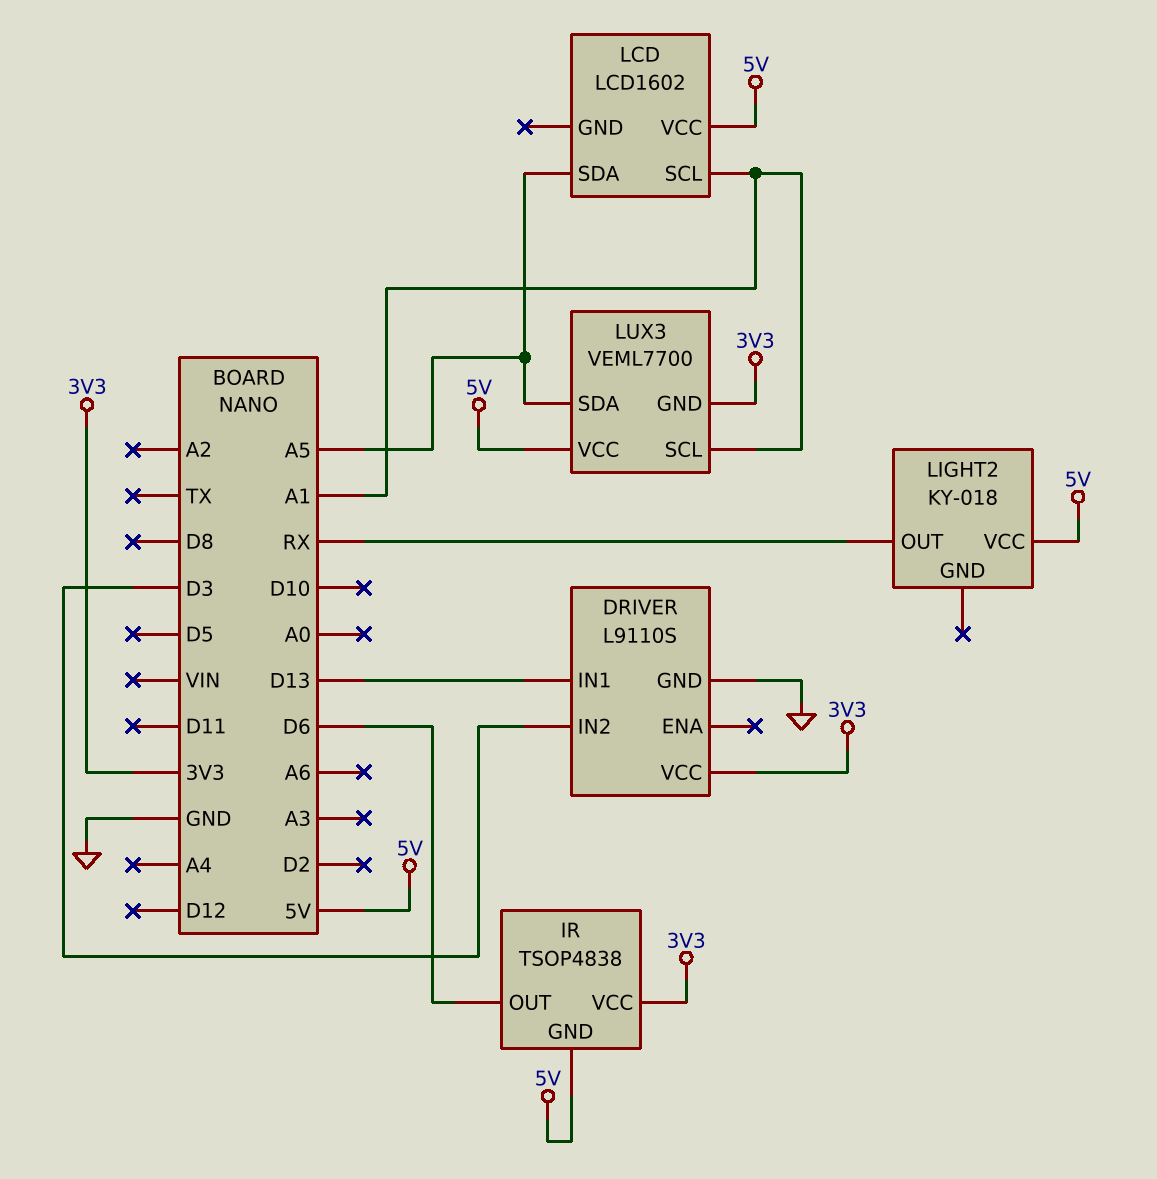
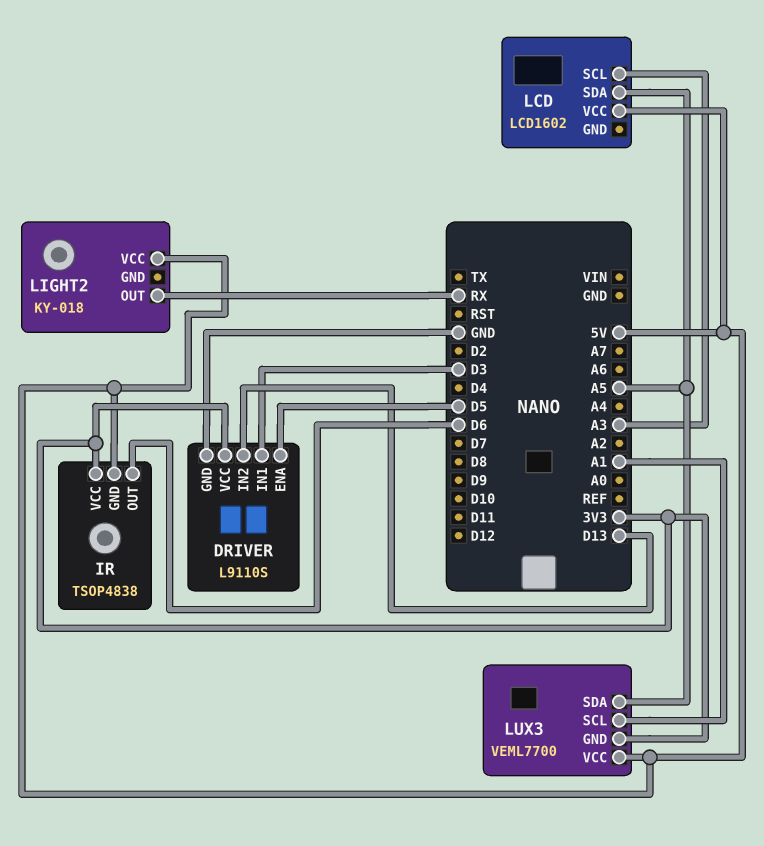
DRIVER pin ENA: none -> D5
DRIVER pin IN1: D13 -> D3
DRIVER pin IN2: D3 -> D13
LCD pin SCL: A1 -> A3

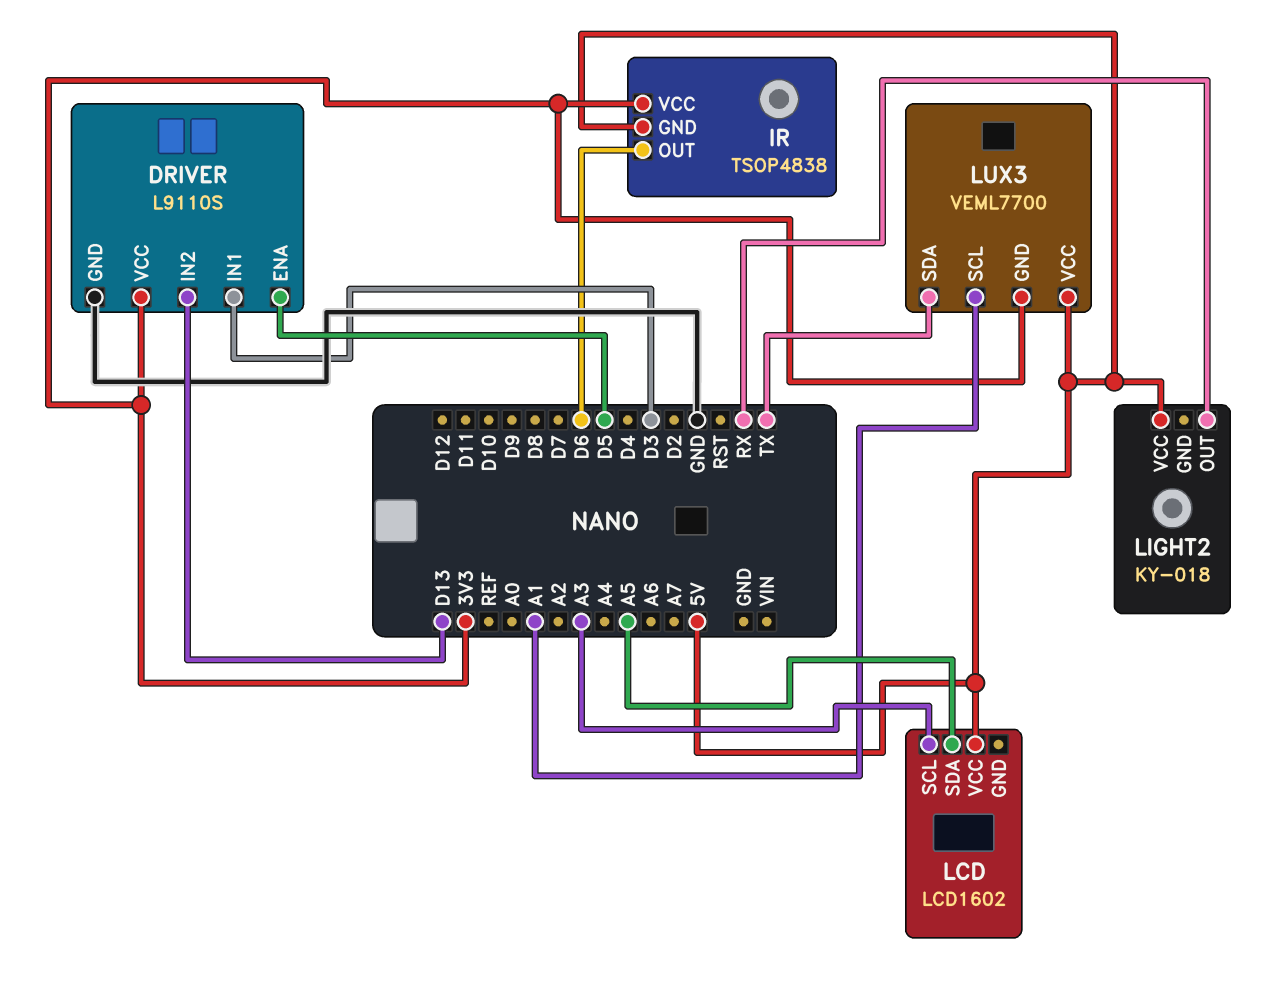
LUX3 pin SDA: A5 -> TX

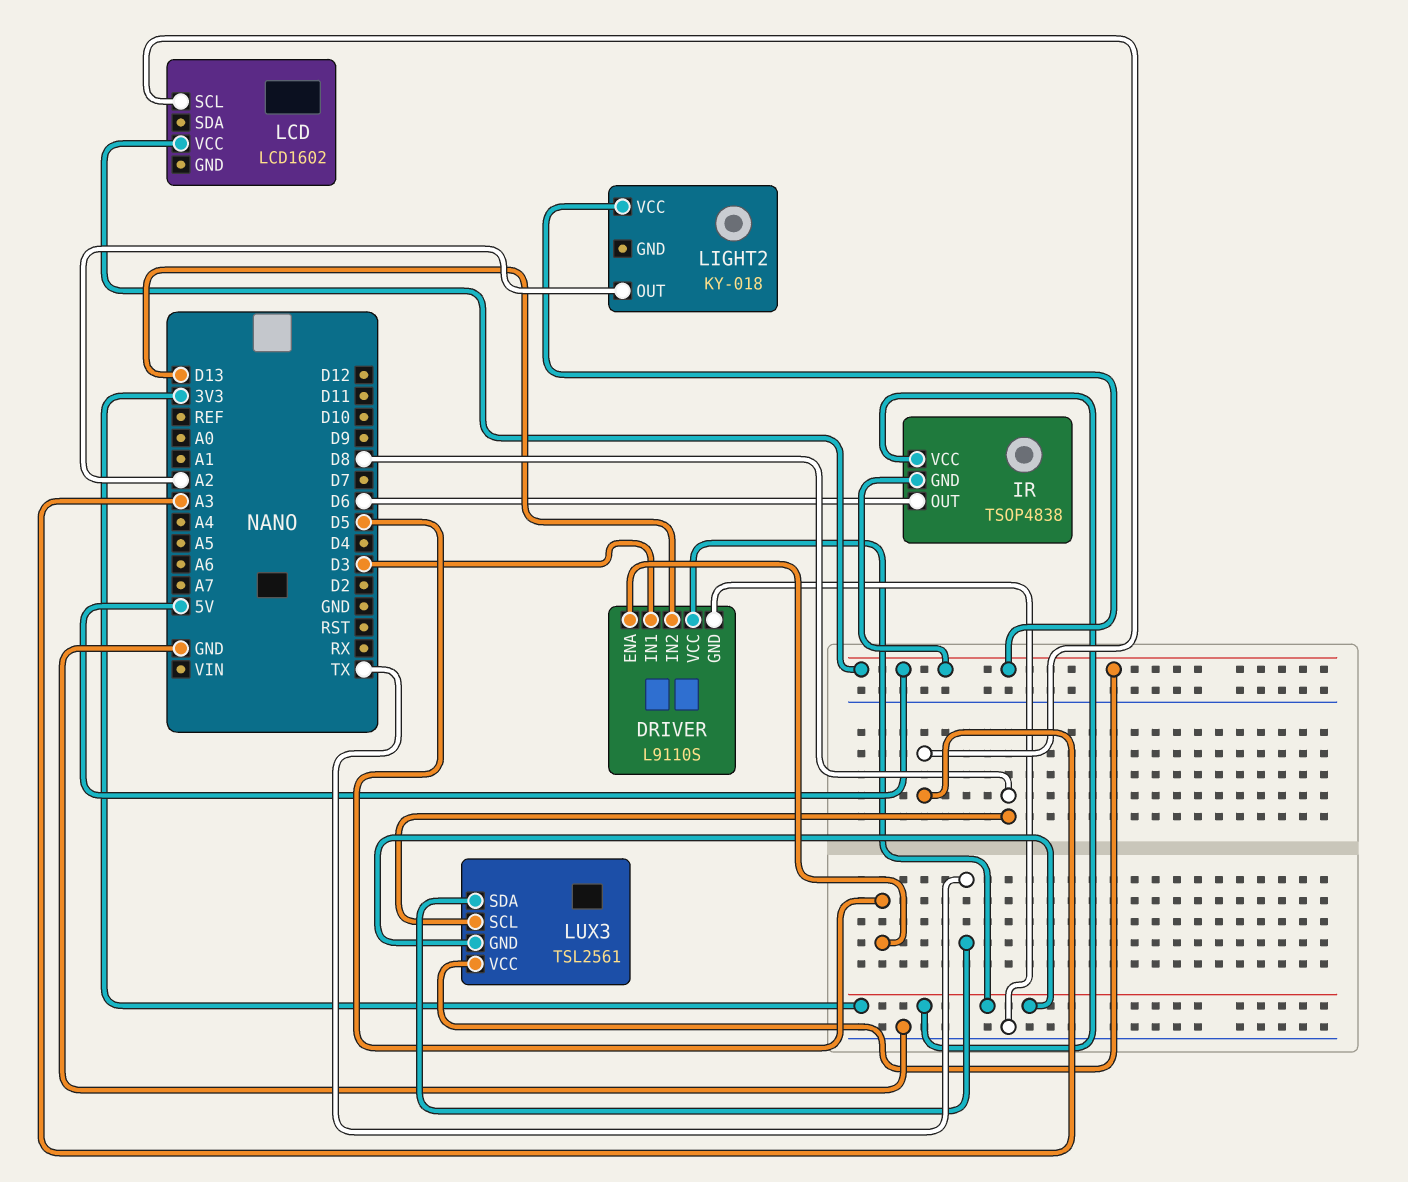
LCD pin SDA: A5 -> none
LIGHT2 pin OUT: RX -> A2
LUX3: VEML7700 -> TSL2561
LUX3 pin SCL: A1 -> D8

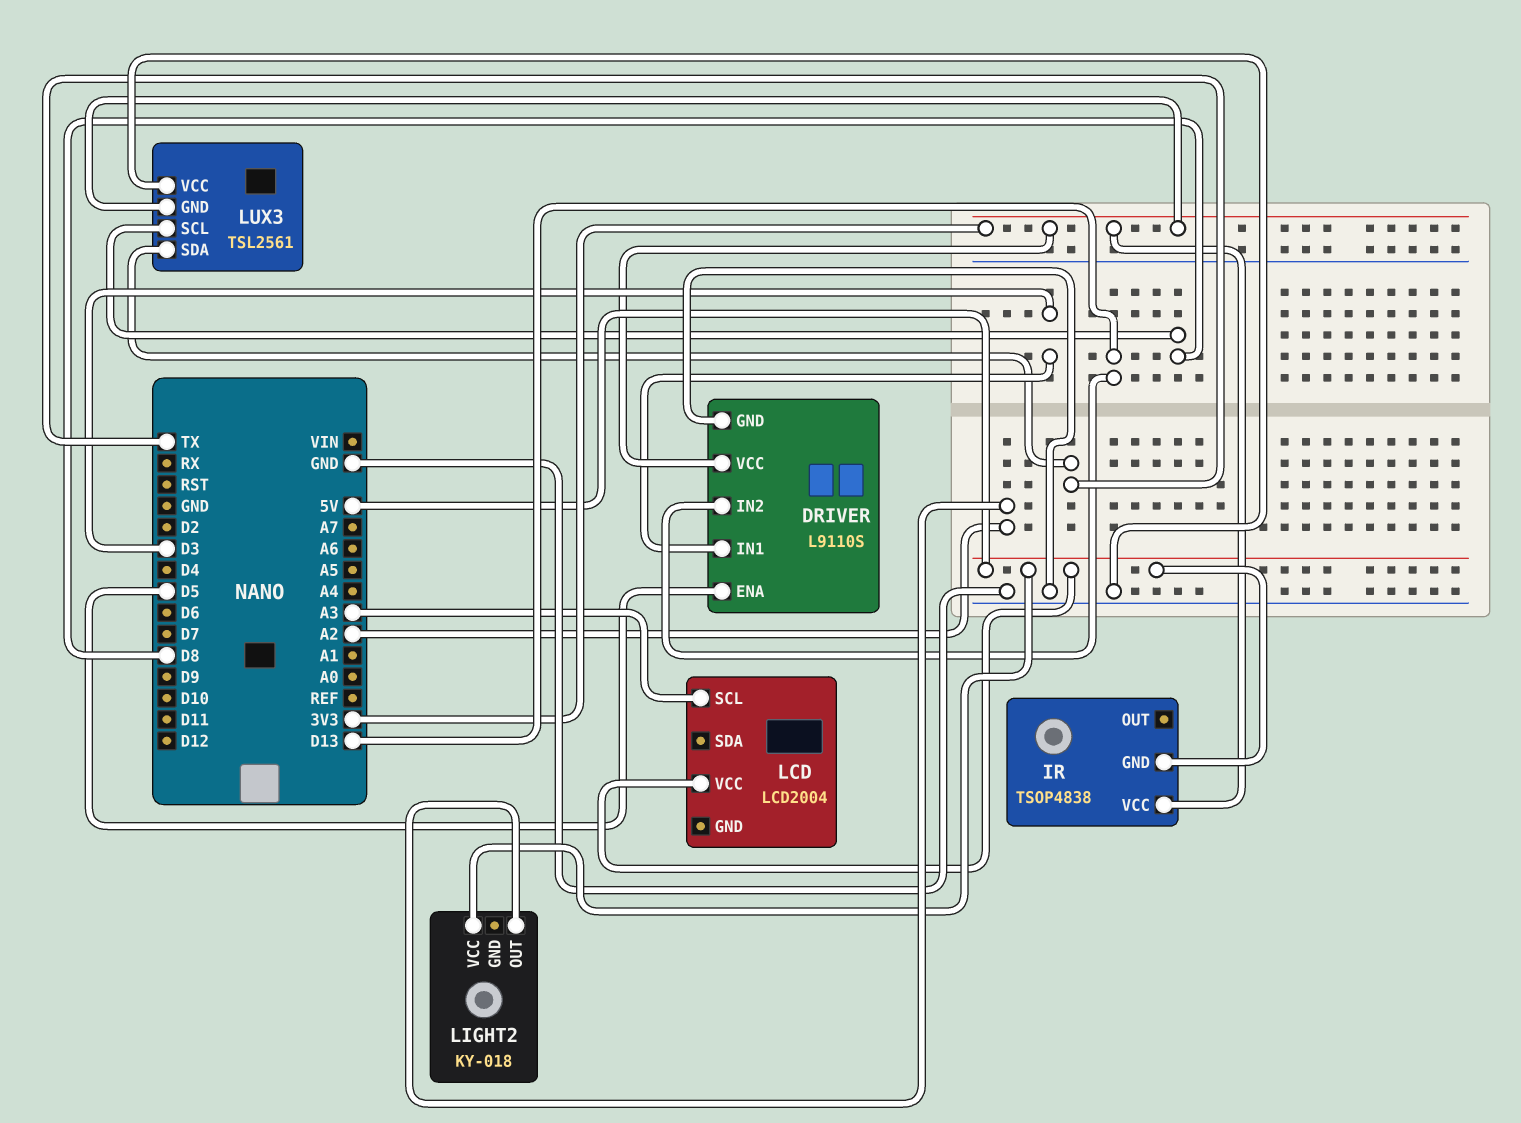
IR pin OUT: D6 -> none
LCD: LCD1602 -> LCD2004
LUX3 pin VCC: 5V -> GND

